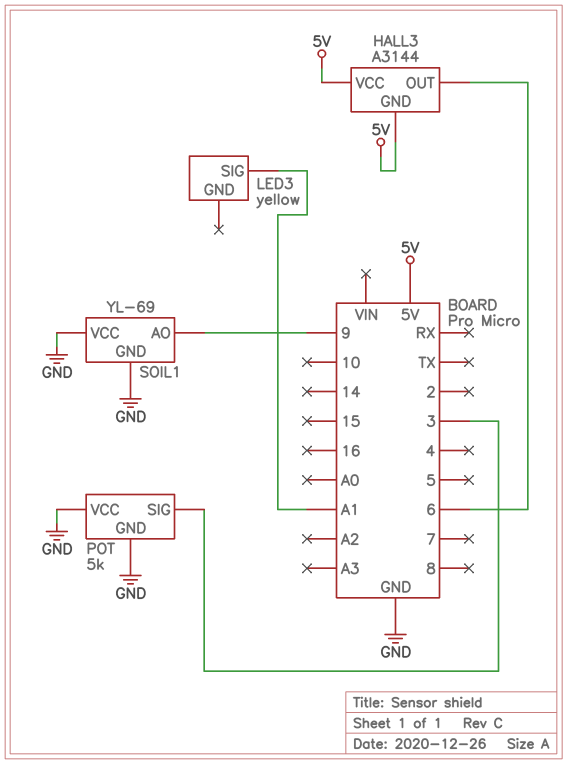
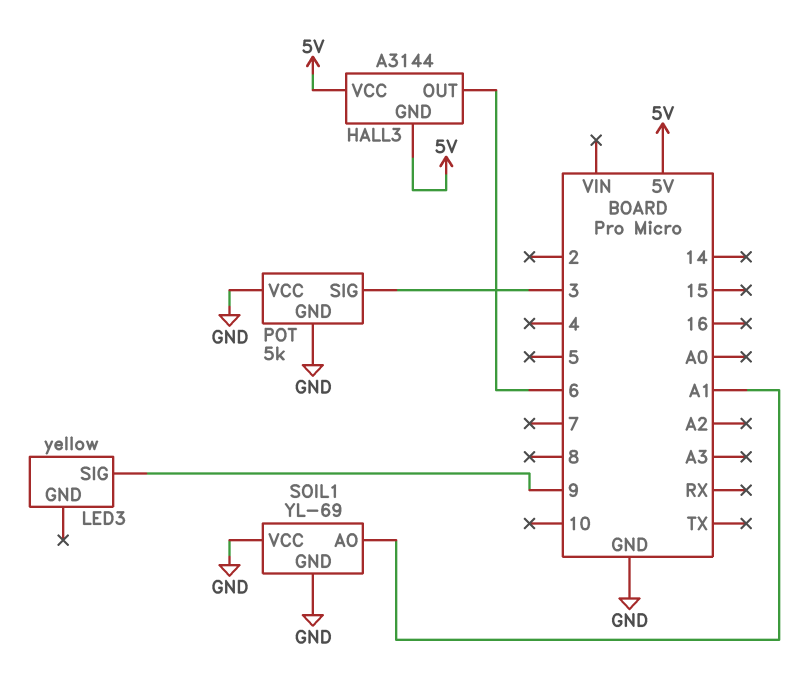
LED3 pin SIG: A1 -> 9
SOIL1 pin AO: 9 -> A1

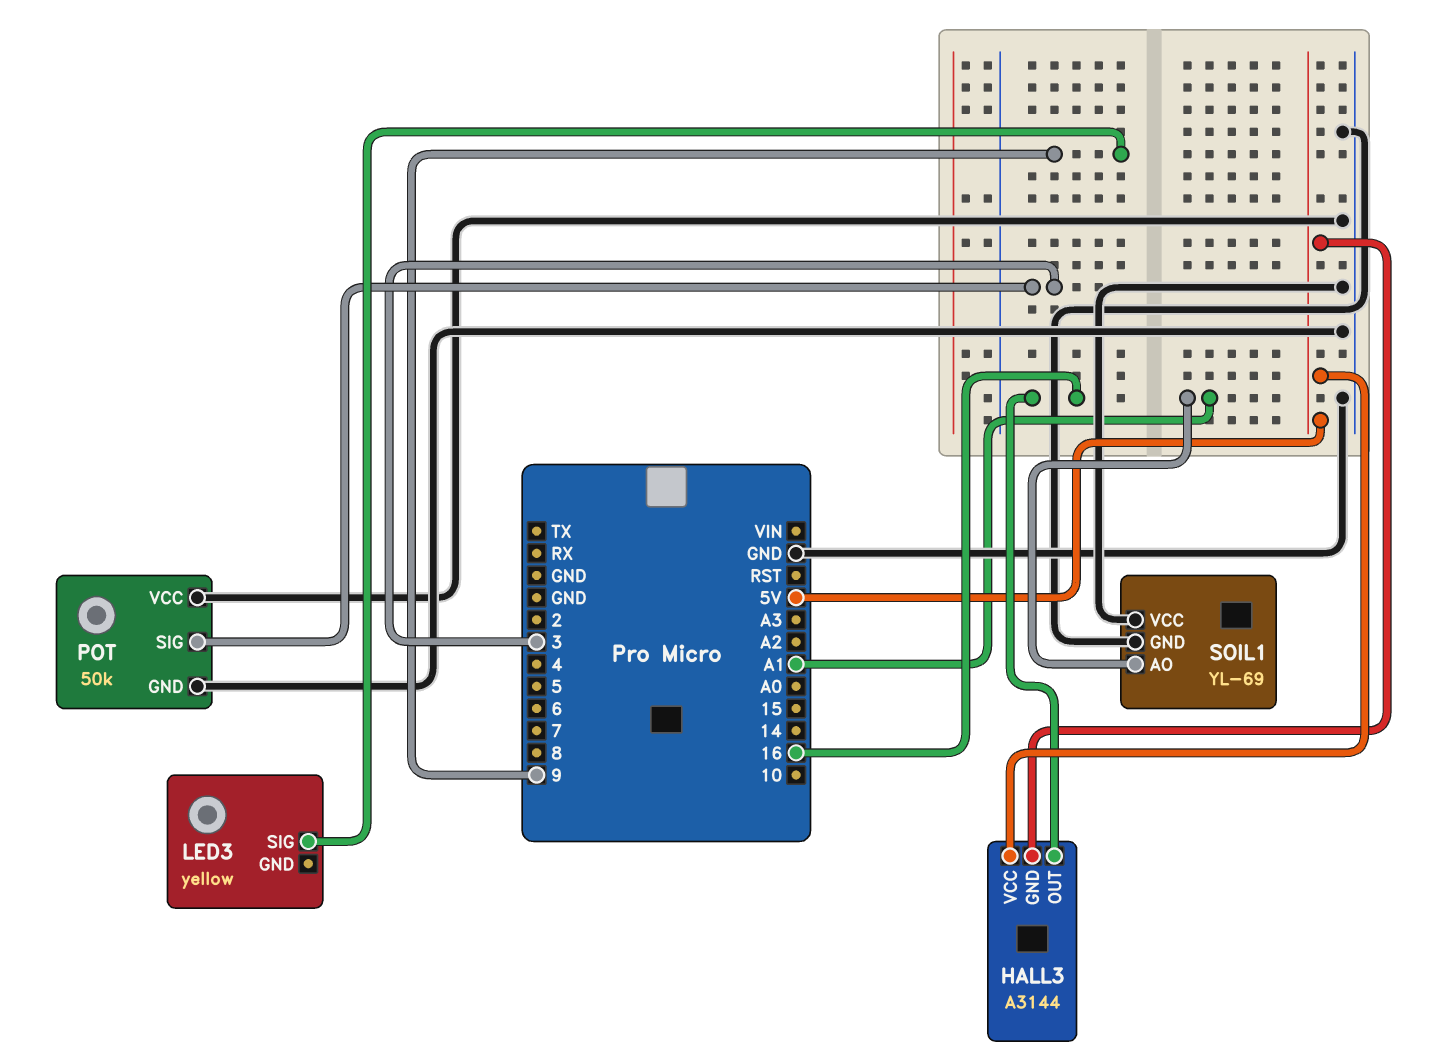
HALL3 pin OUT: 6 -> 16
POT: 5k -> 50k

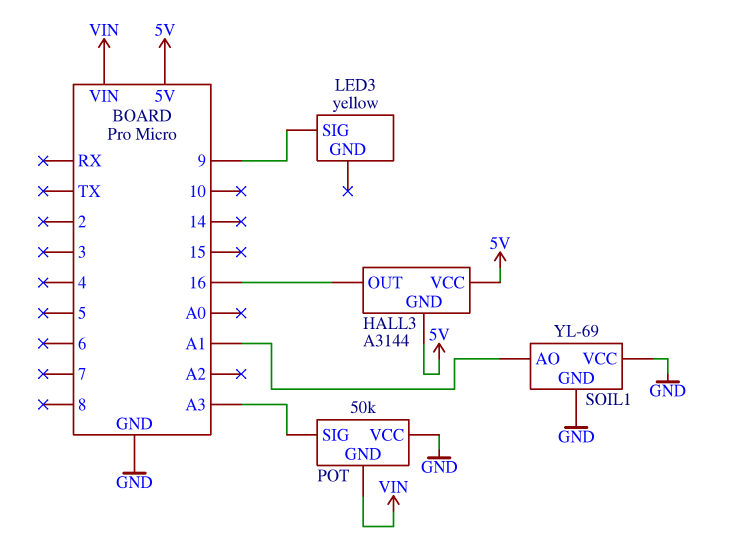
POT pin GND: GND -> VIN
POT pin SIG: 3 -> A3

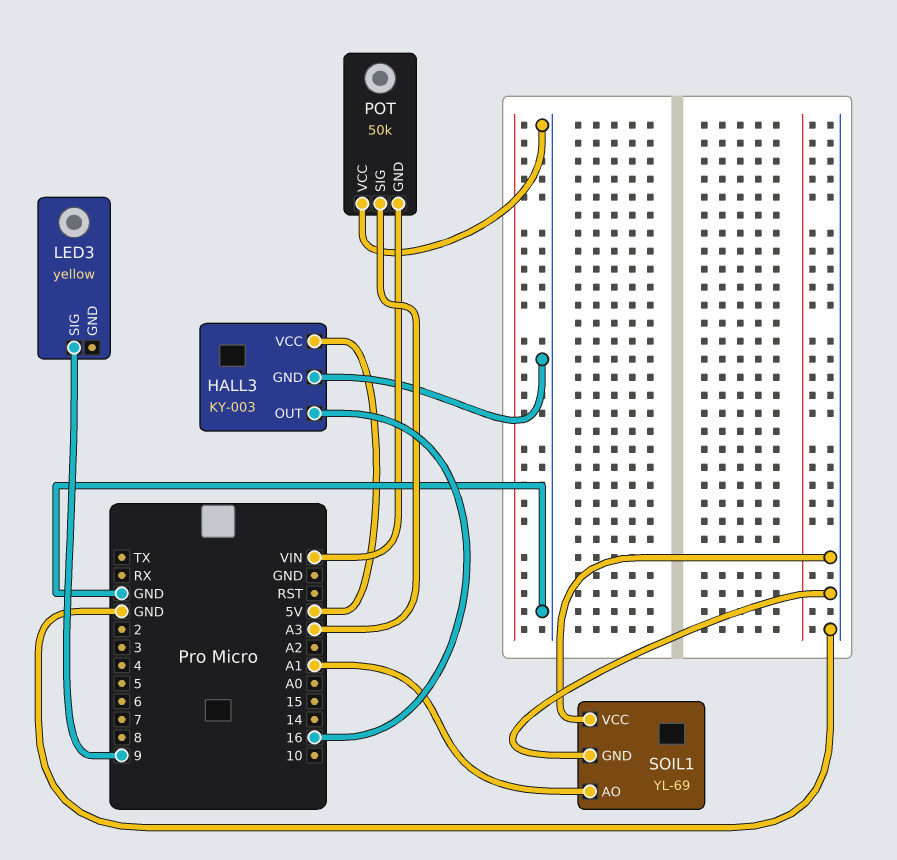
HALL3: A3144 -> KY-003
HALL3 pin GND: 5V -> GND

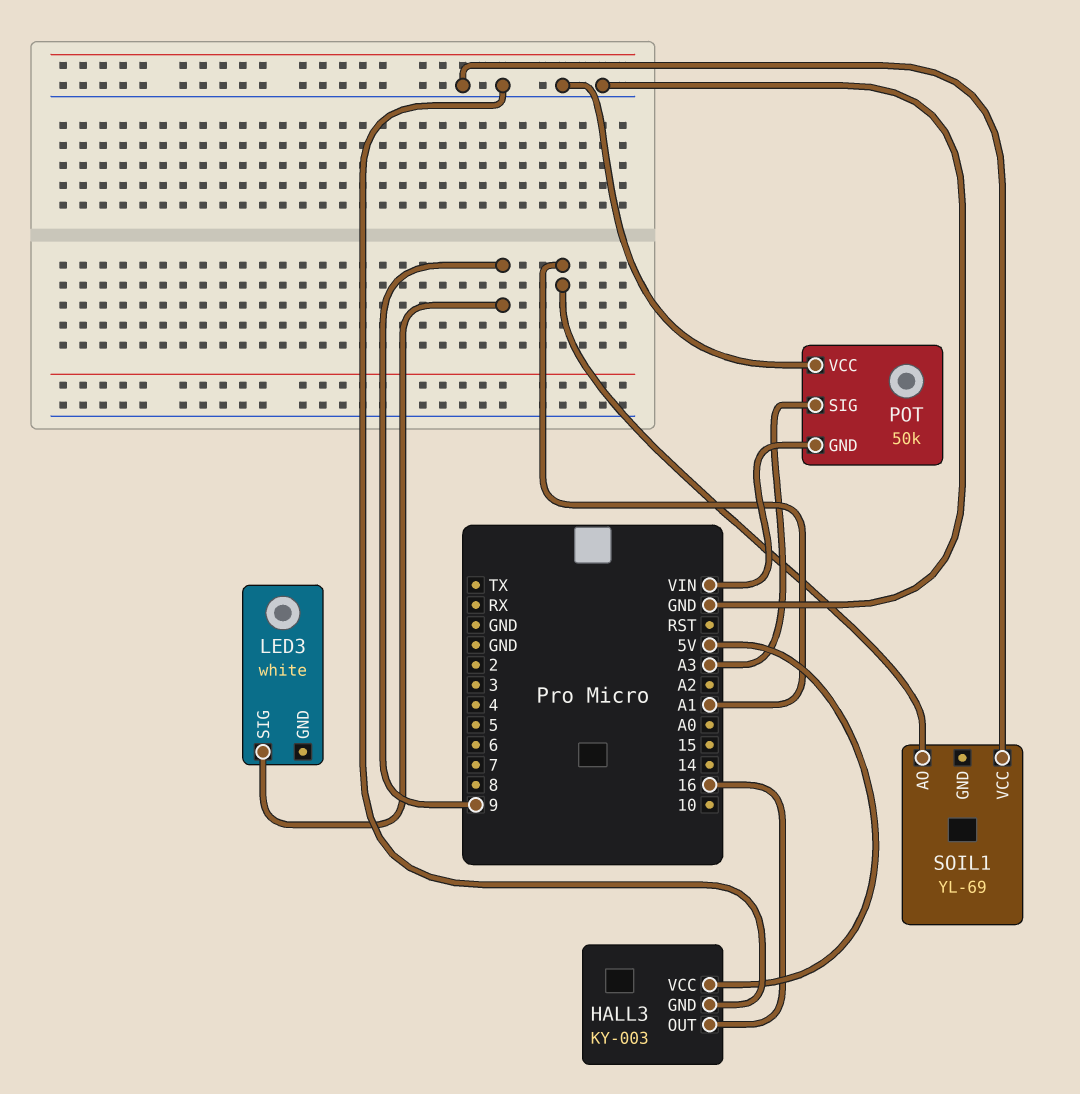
LED3: yellow -> white
SOIL1 pin GND: GND -> none

